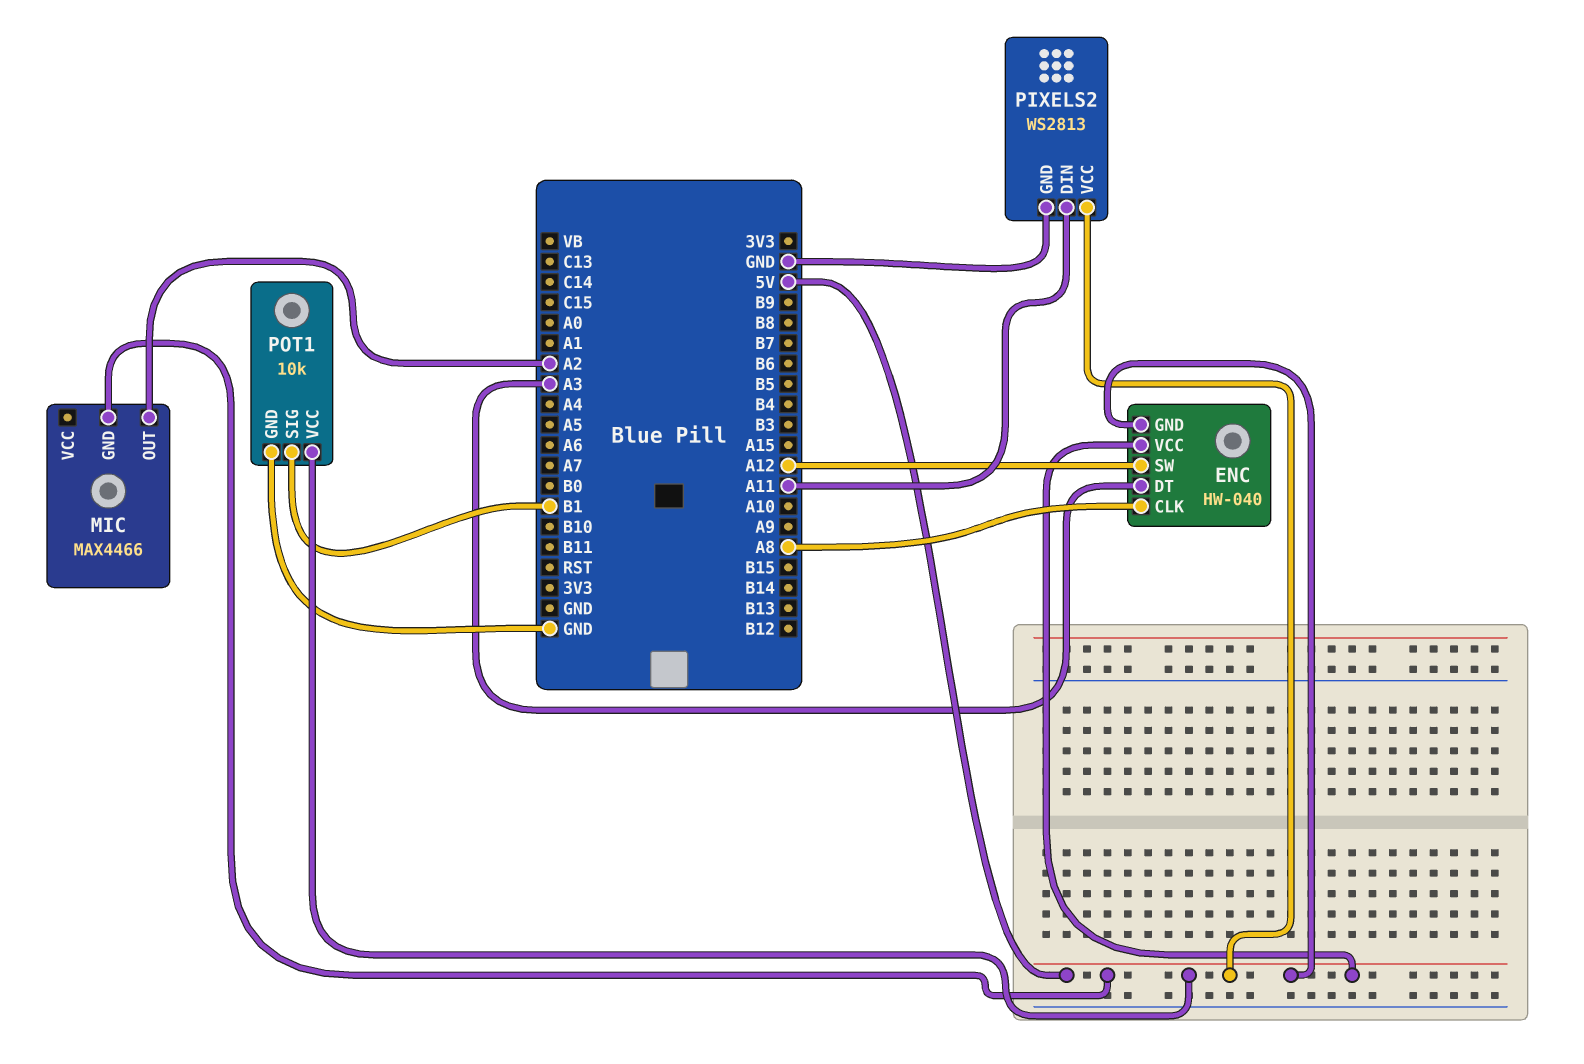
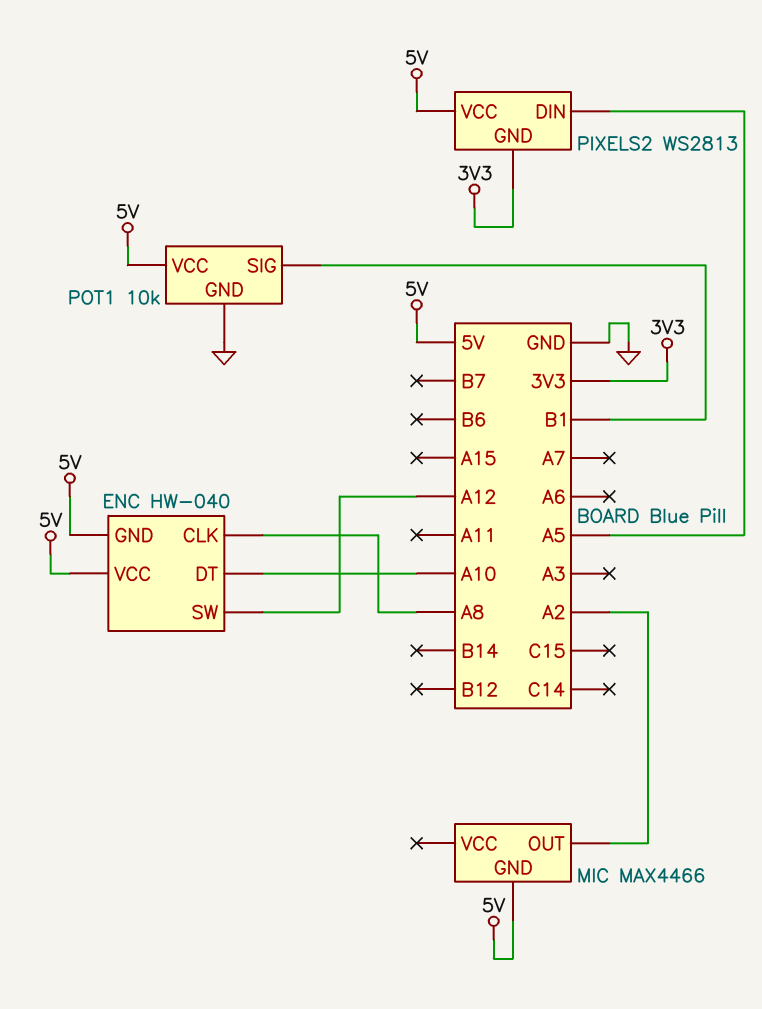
ENC pin DT: A3 -> A10
PIXELS2 pin DIN: A11 -> A5
PIXELS2 pin GND: GND -> 3V3

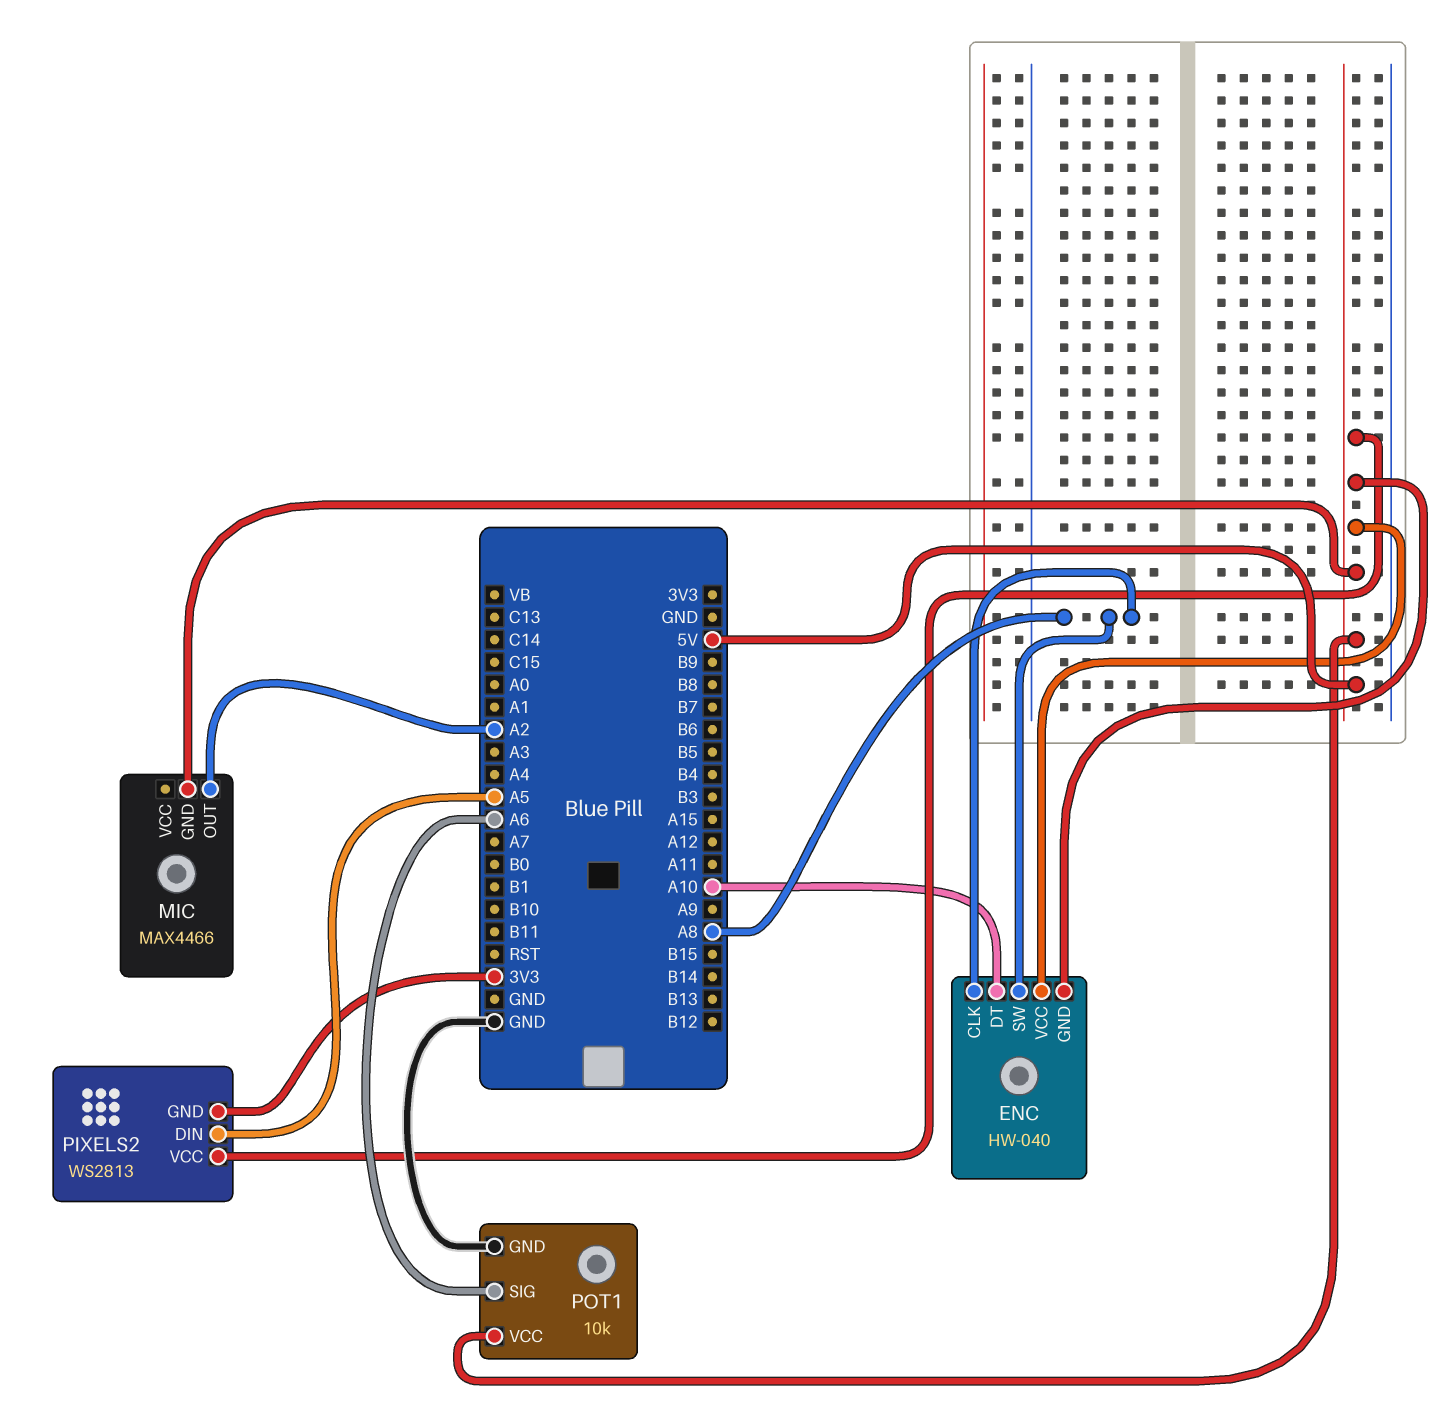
ENC pin SW: A12 -> A8
POT1 pin SIG: B1 -> A6

